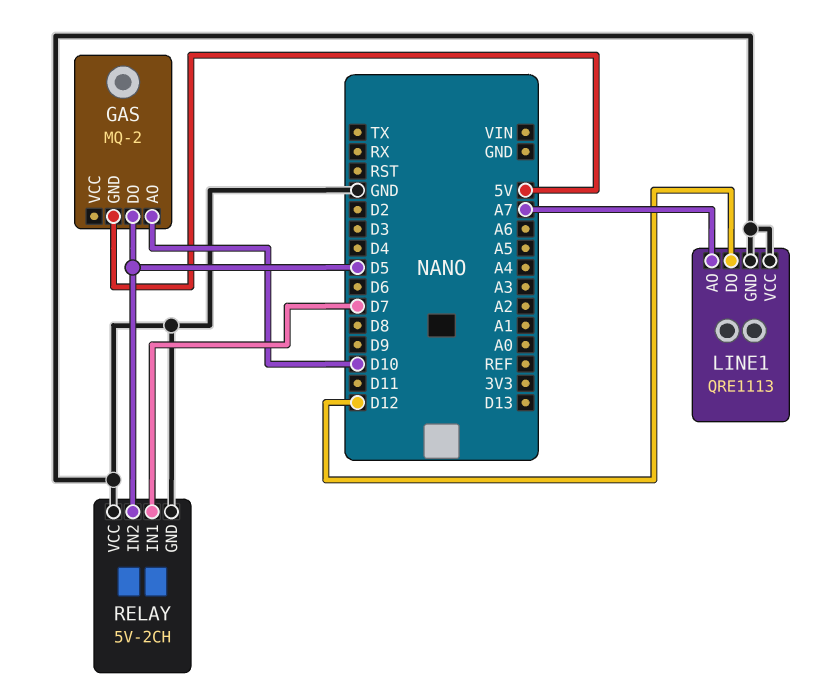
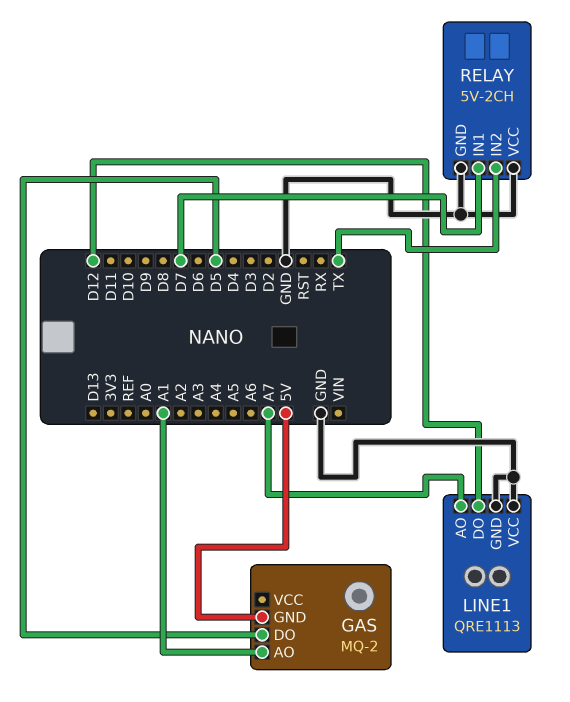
GAS pin AO: D10 -> A1
RELAY pin IN2: D5 -> TX

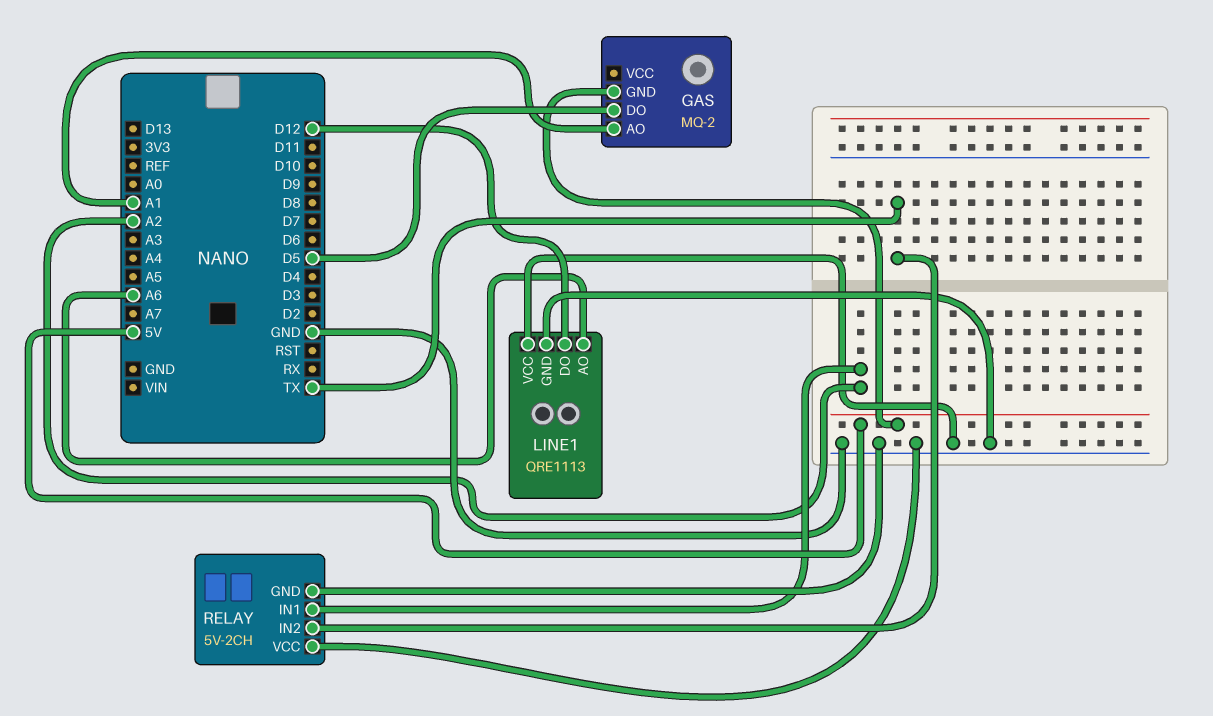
LINE1 pin AO: A7 -> A6
RELAY pin IN1: D7 -> A2

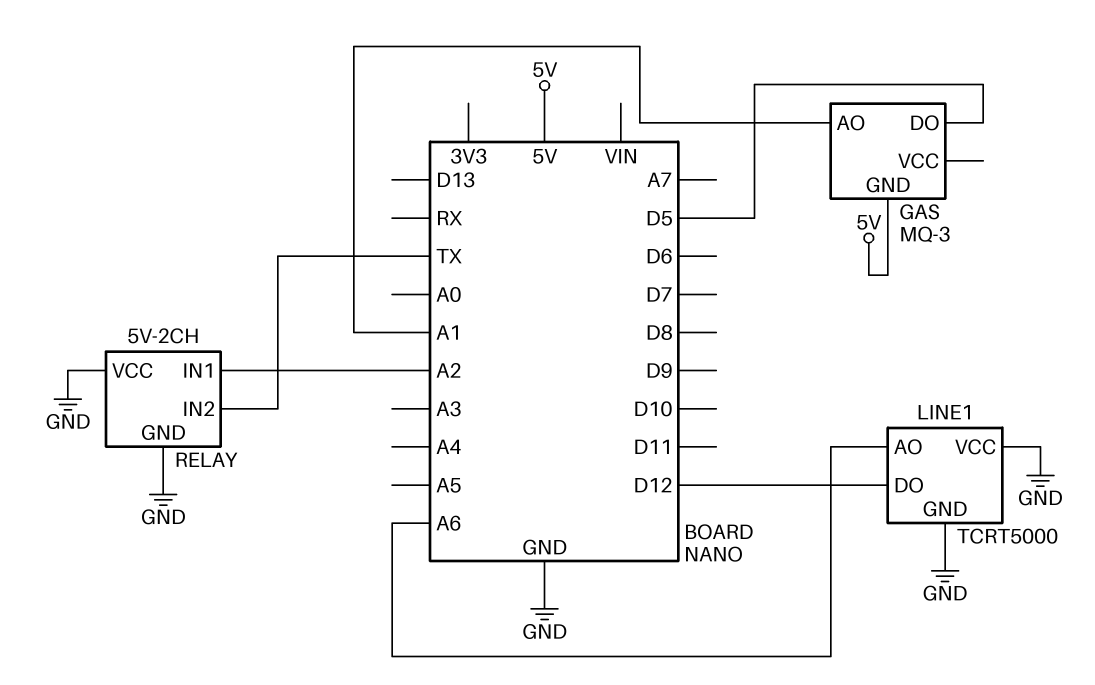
GAS: MQ-2 -> MQ-3
LINE1: QRE1113 -> TCRT5000

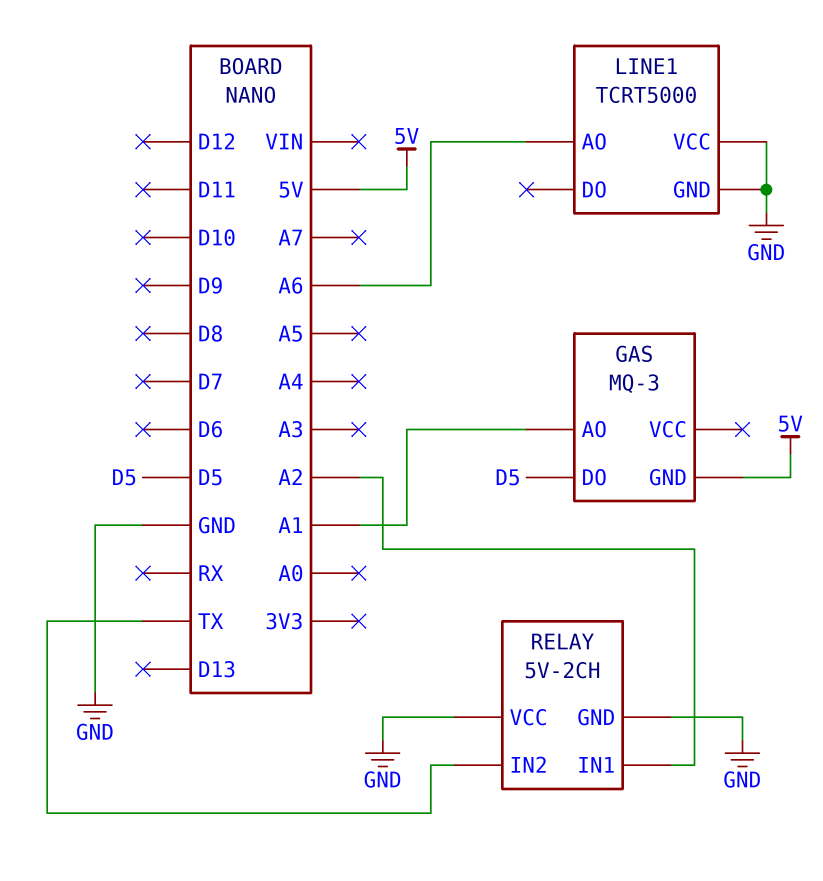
LINE1 pin DO: D12 -> none

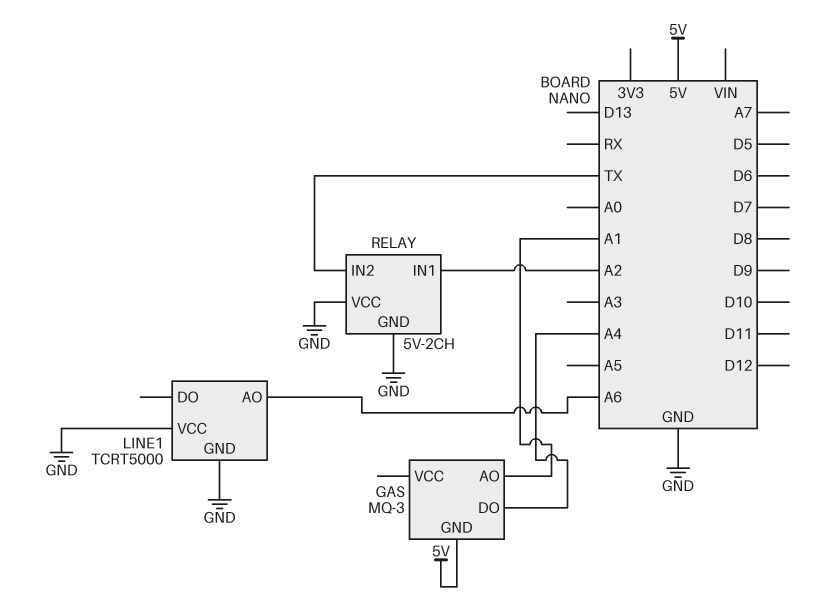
GAS pin DO: D5 -> A4

